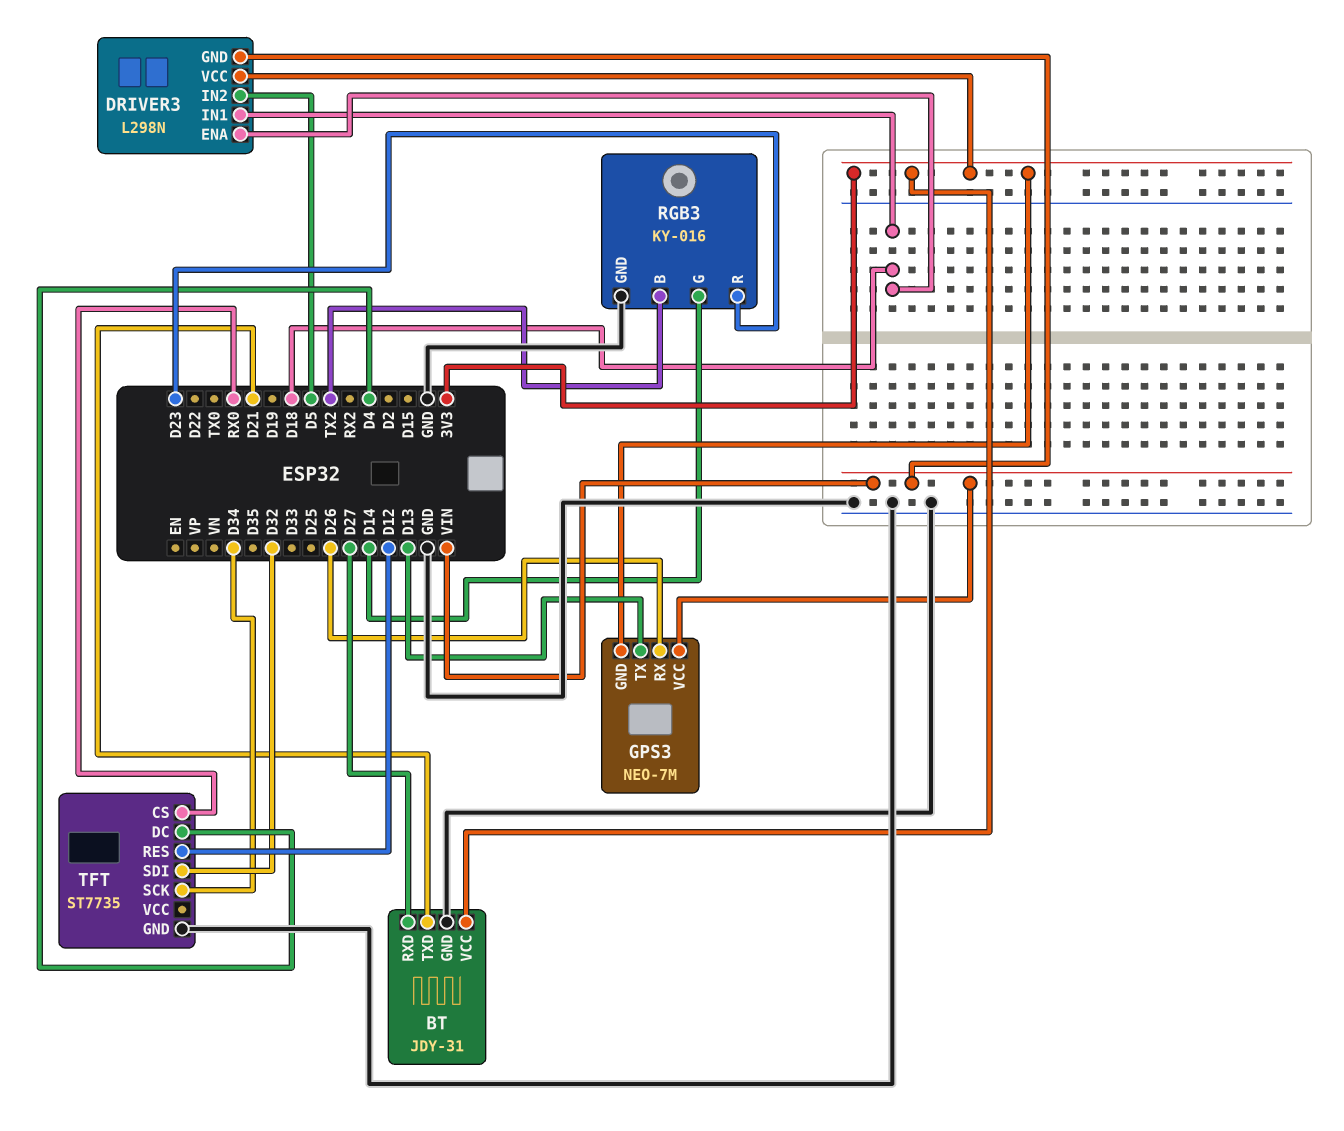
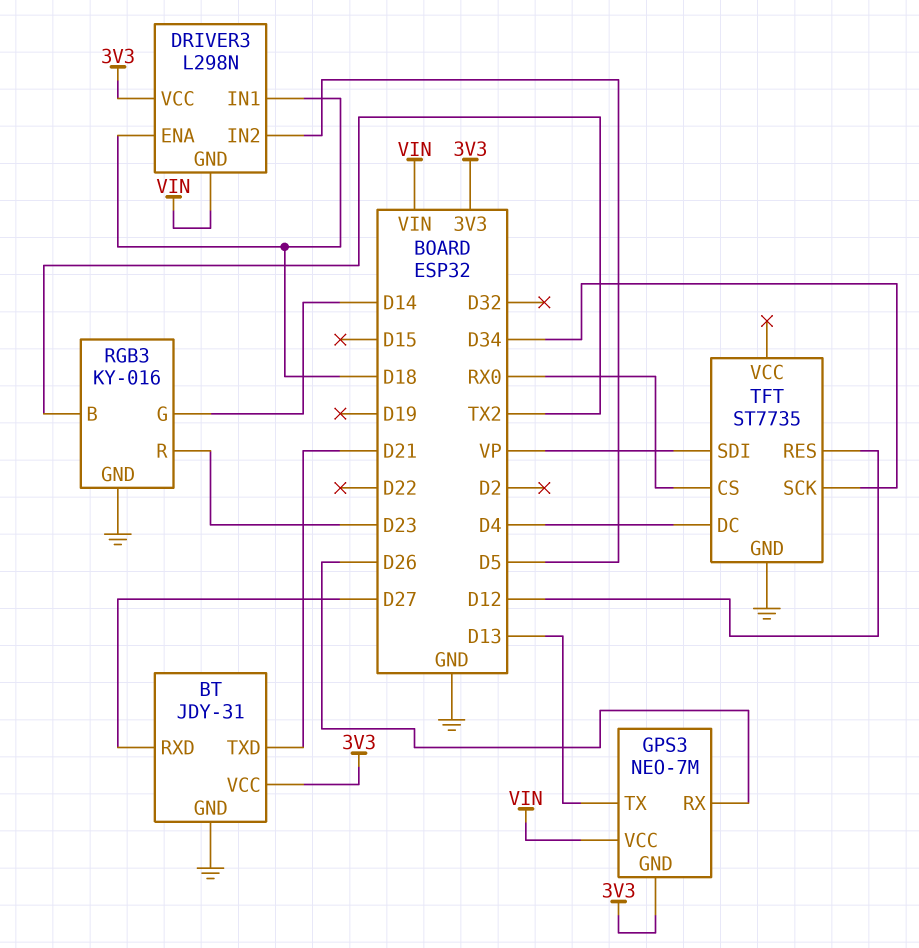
TFT pin SDI: D32 -> VP

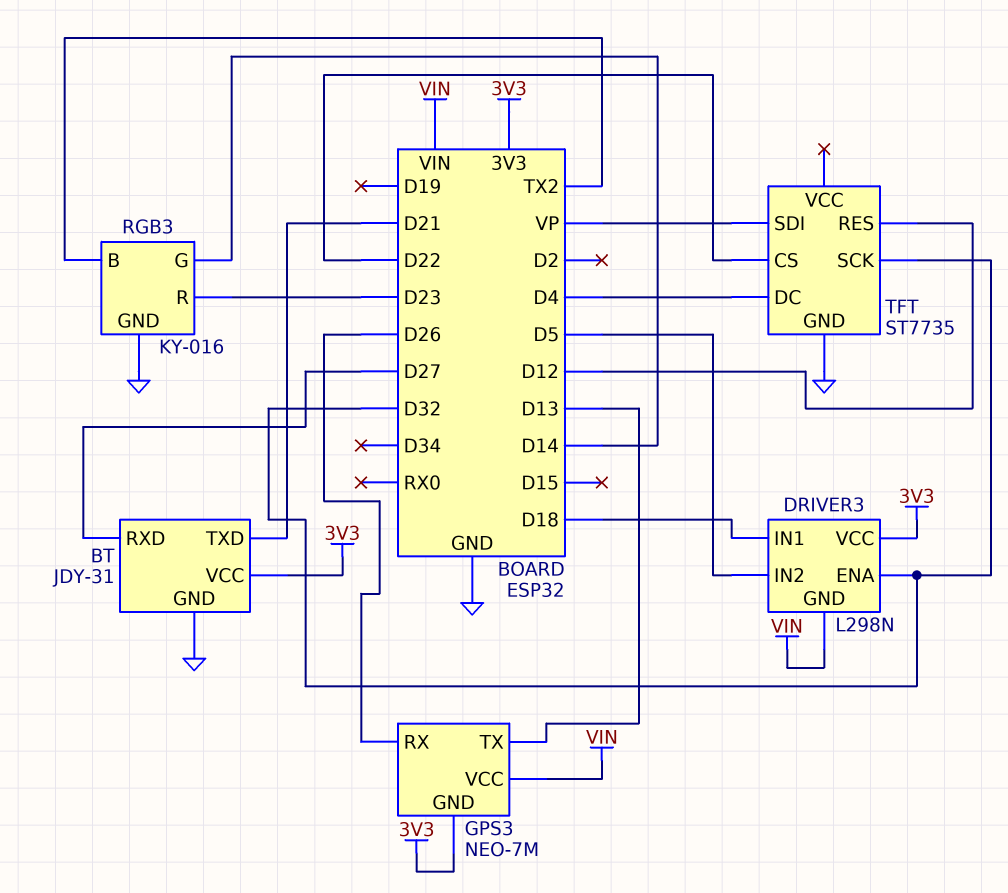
DRIVER3 pin ENA: D18 -> D32
TFT pin CS: RX0 -> D22
TFT pin SCK: D34 -> D32

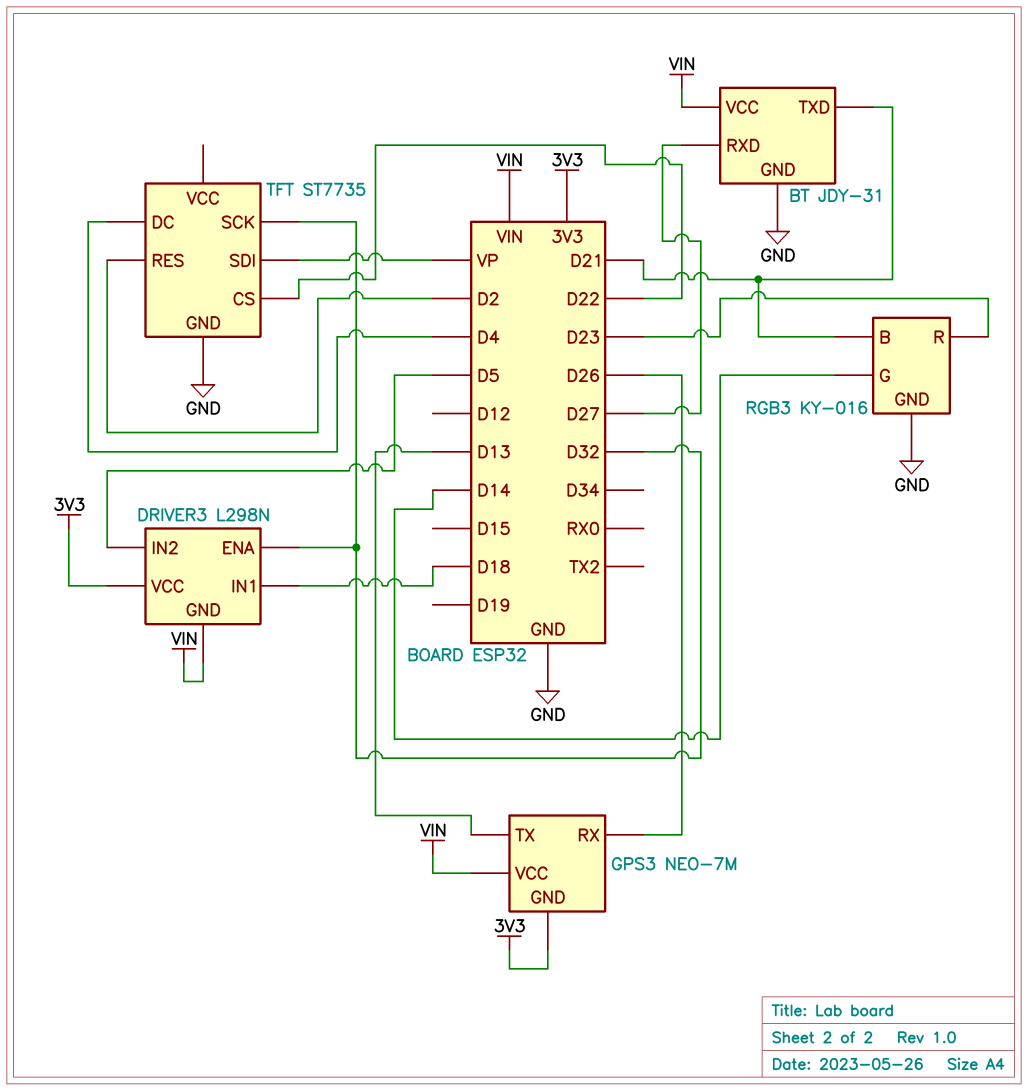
BT pin VCC: 3V3 -> VIN
RGB3 pin B: TX2 -> D21
TFT pin RES: D12 -> D2

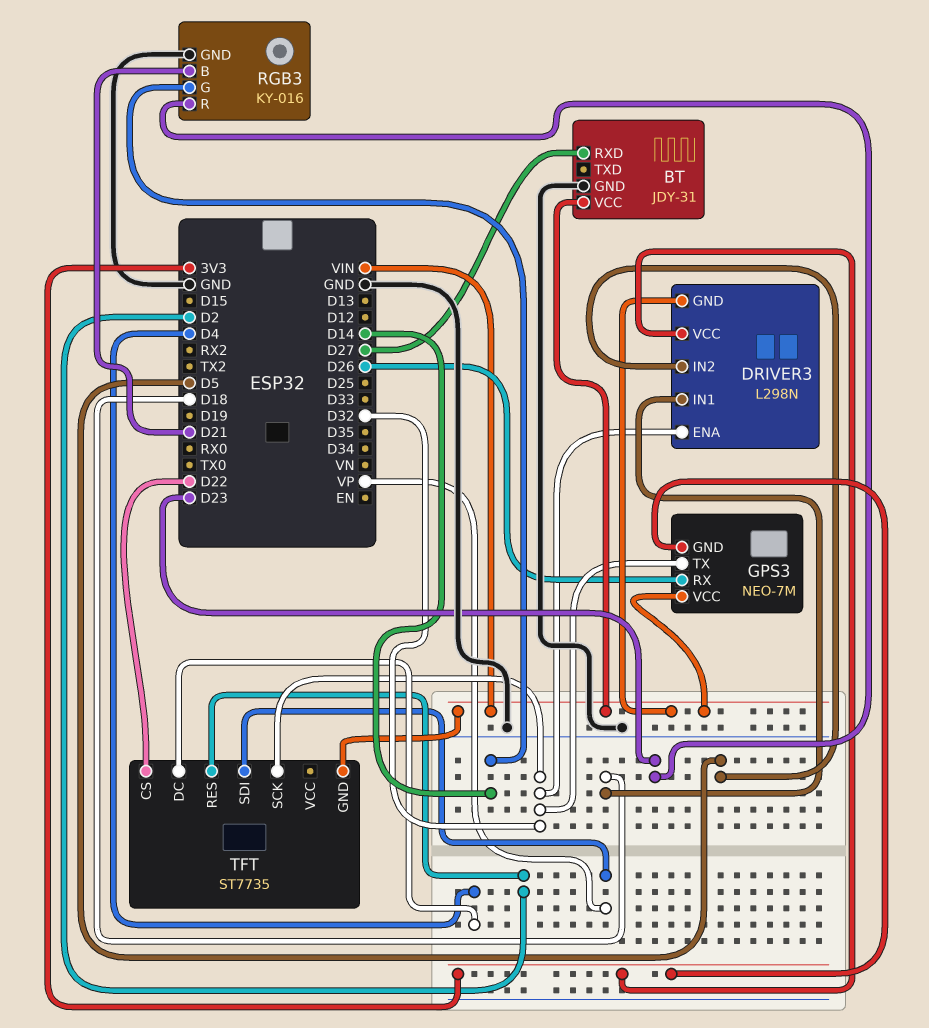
BT pin TXD: D21 -> none
GPS3 pin TX: D13 -> D32
TFT pin GND: GND -> VIN

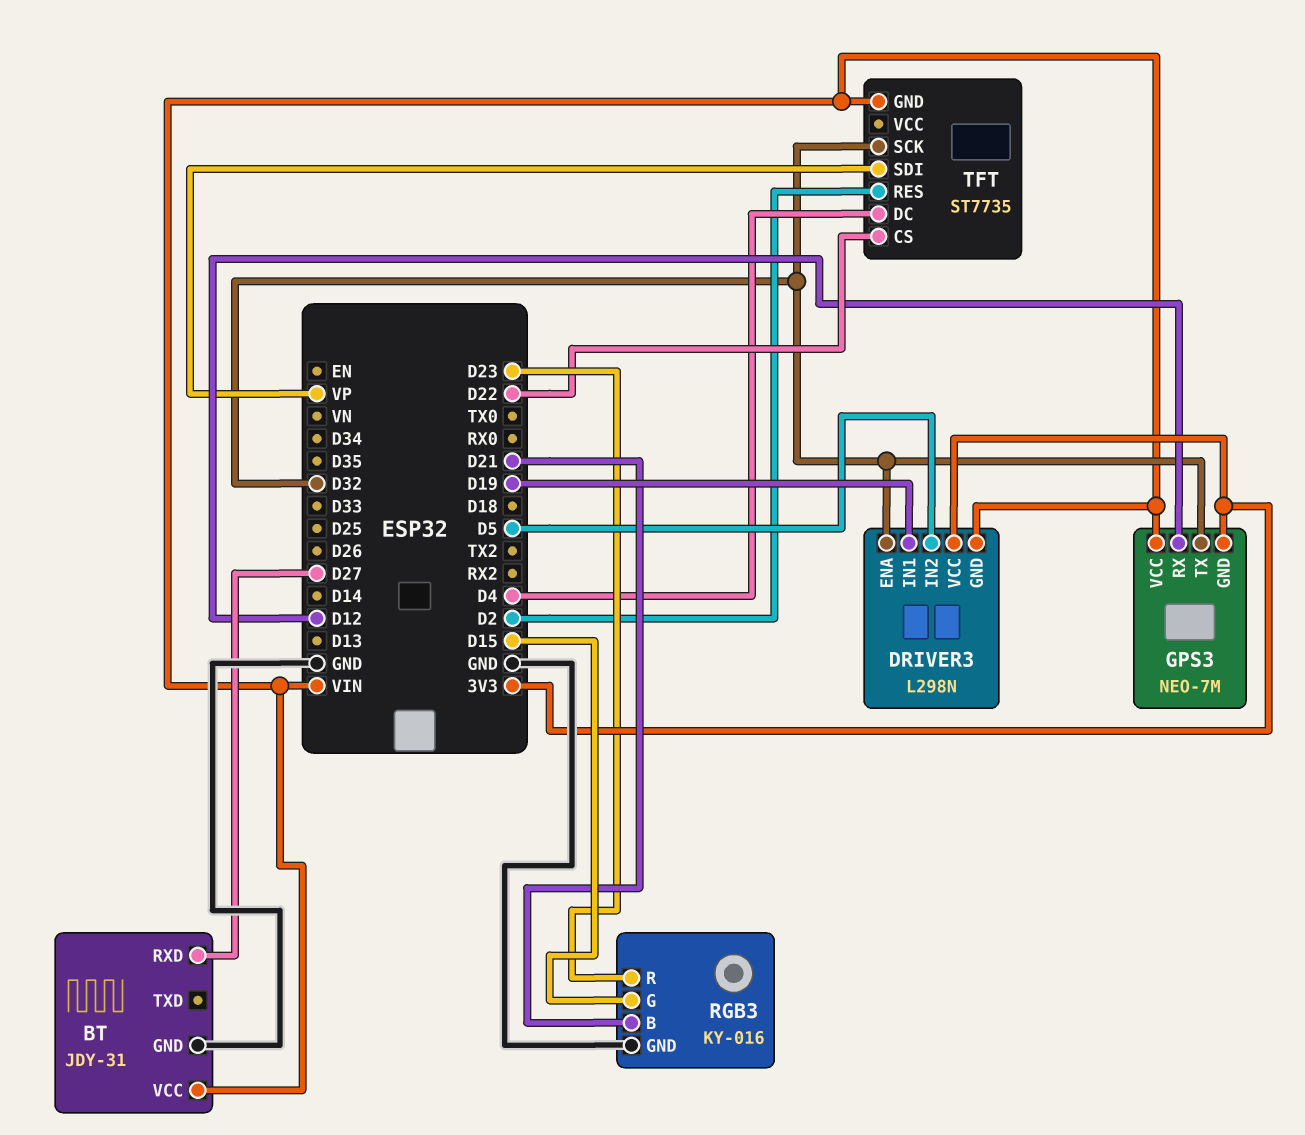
DRIVER3 pin IN1: D18 -> D19
GPS3 pin RX: D26 -> D12
RGB3 pin G: D14 -> D15

